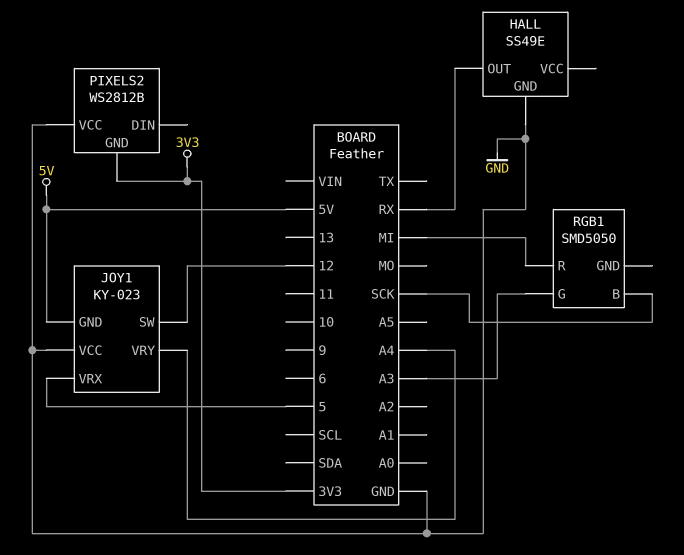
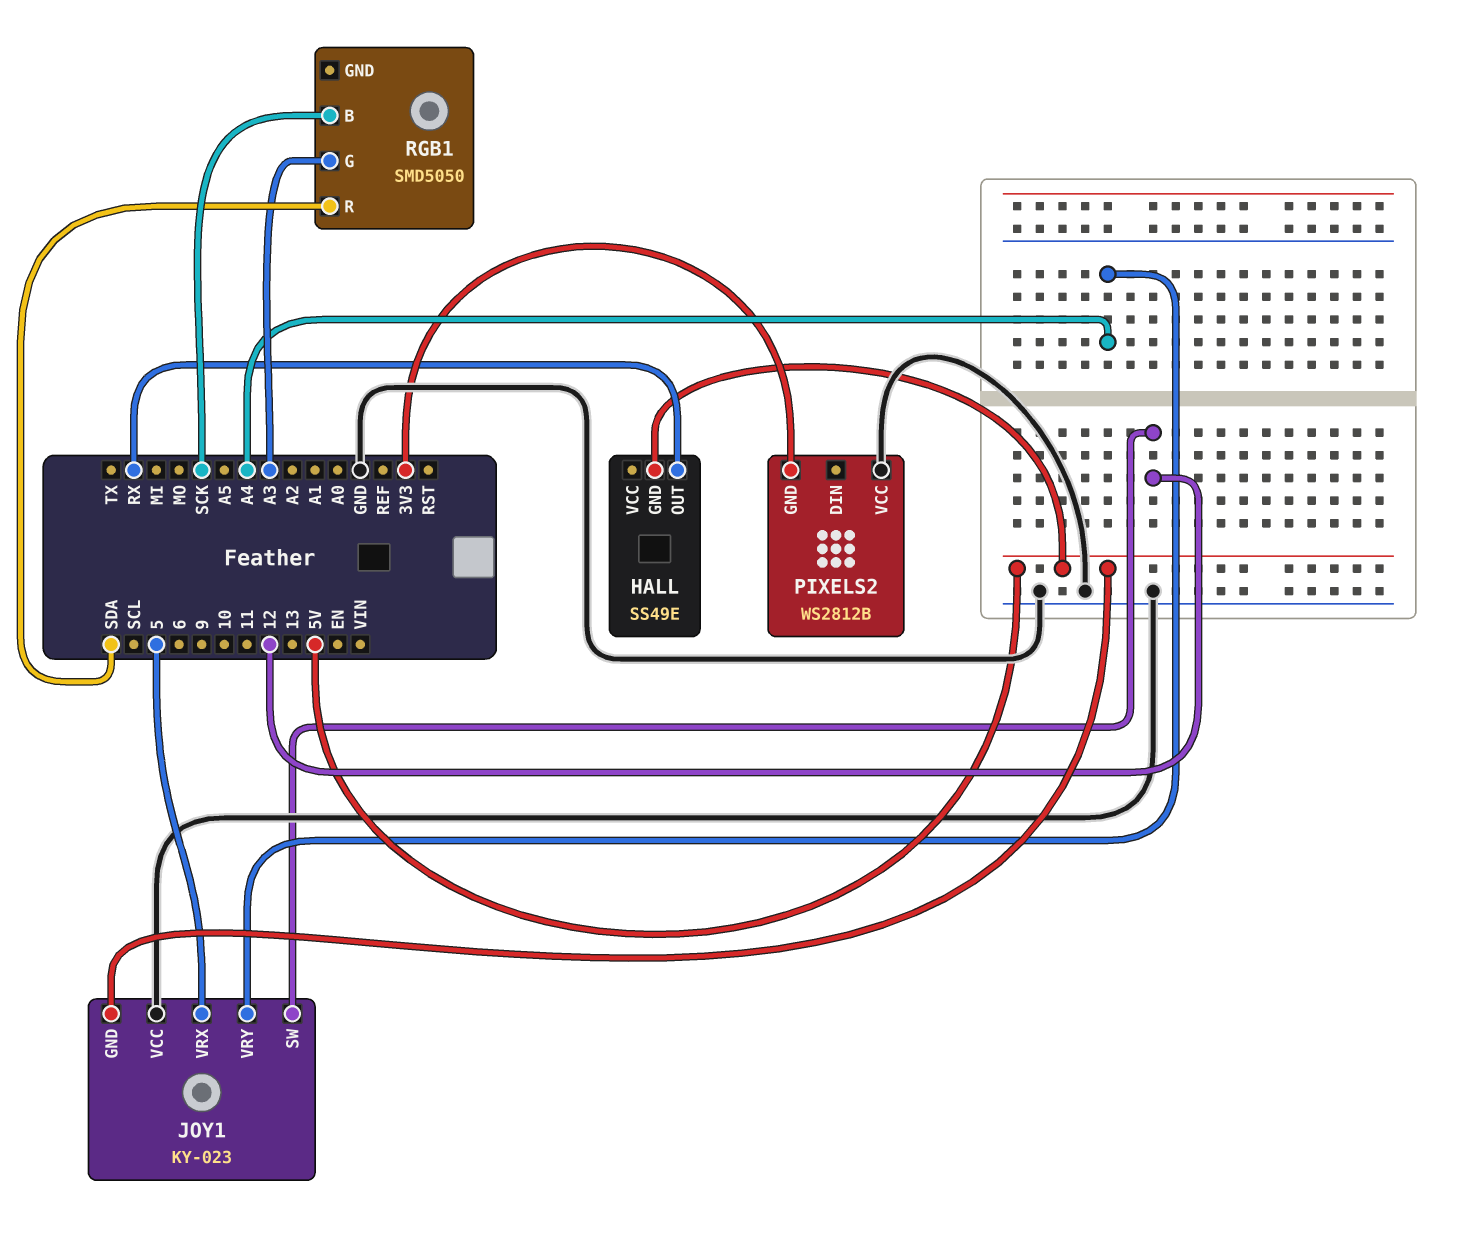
HALL pin GND: GND -> 5V
RGB1 pin R: MI -> SDA

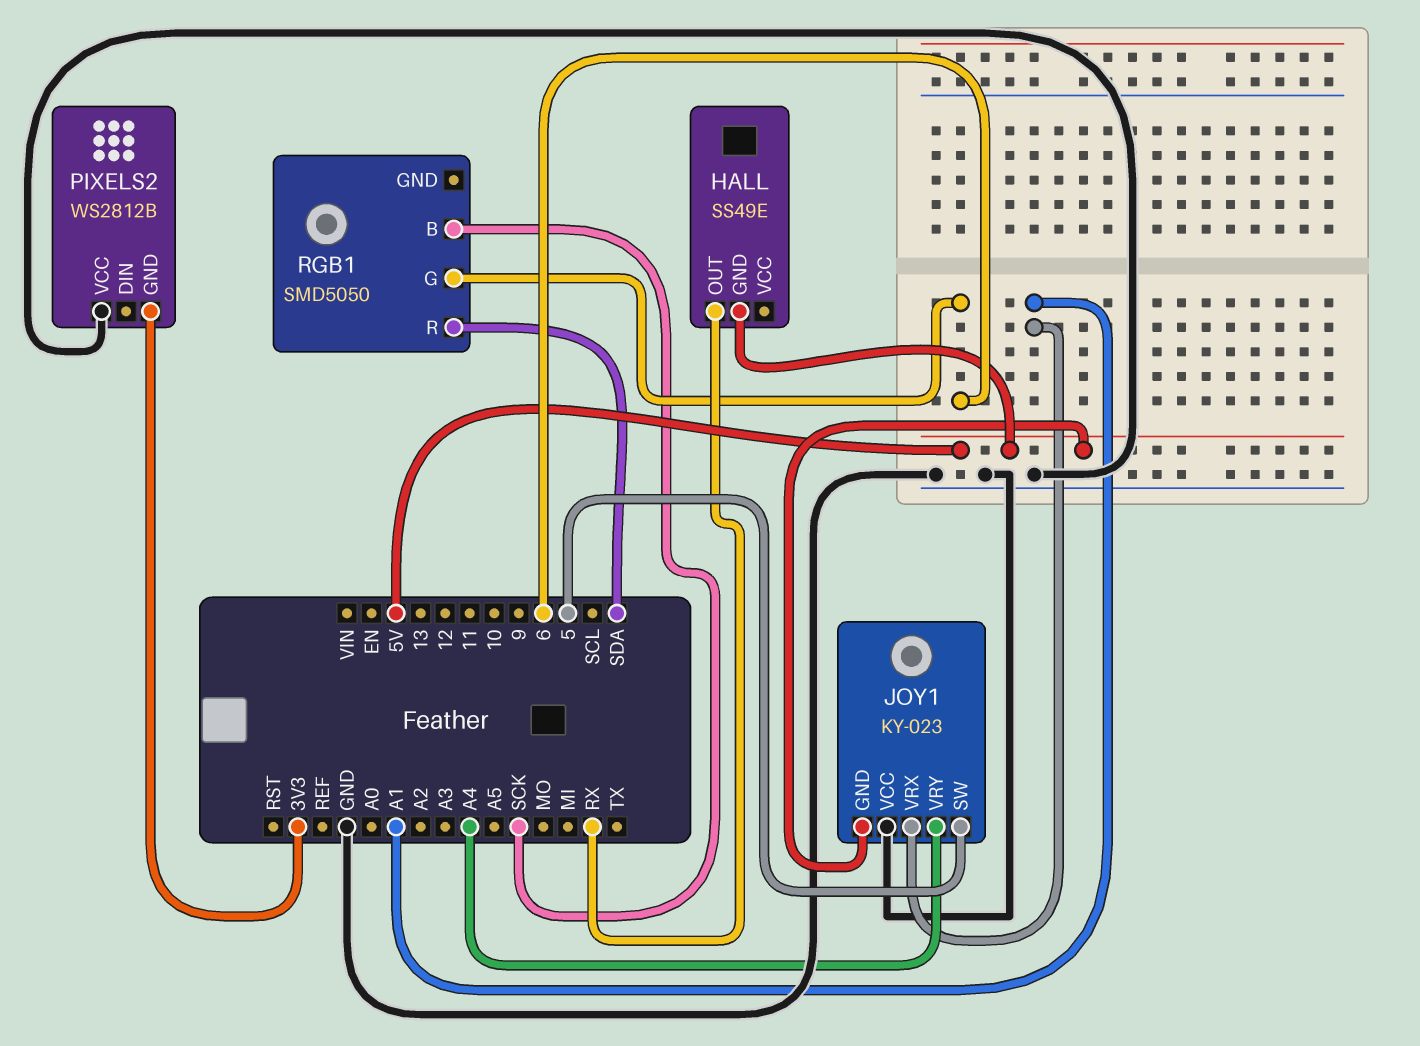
JOY1 pin SW: 12 -> 5
JOY1 pin VRX: 5 -> A1
RGB1 pin G: A3 -> 6

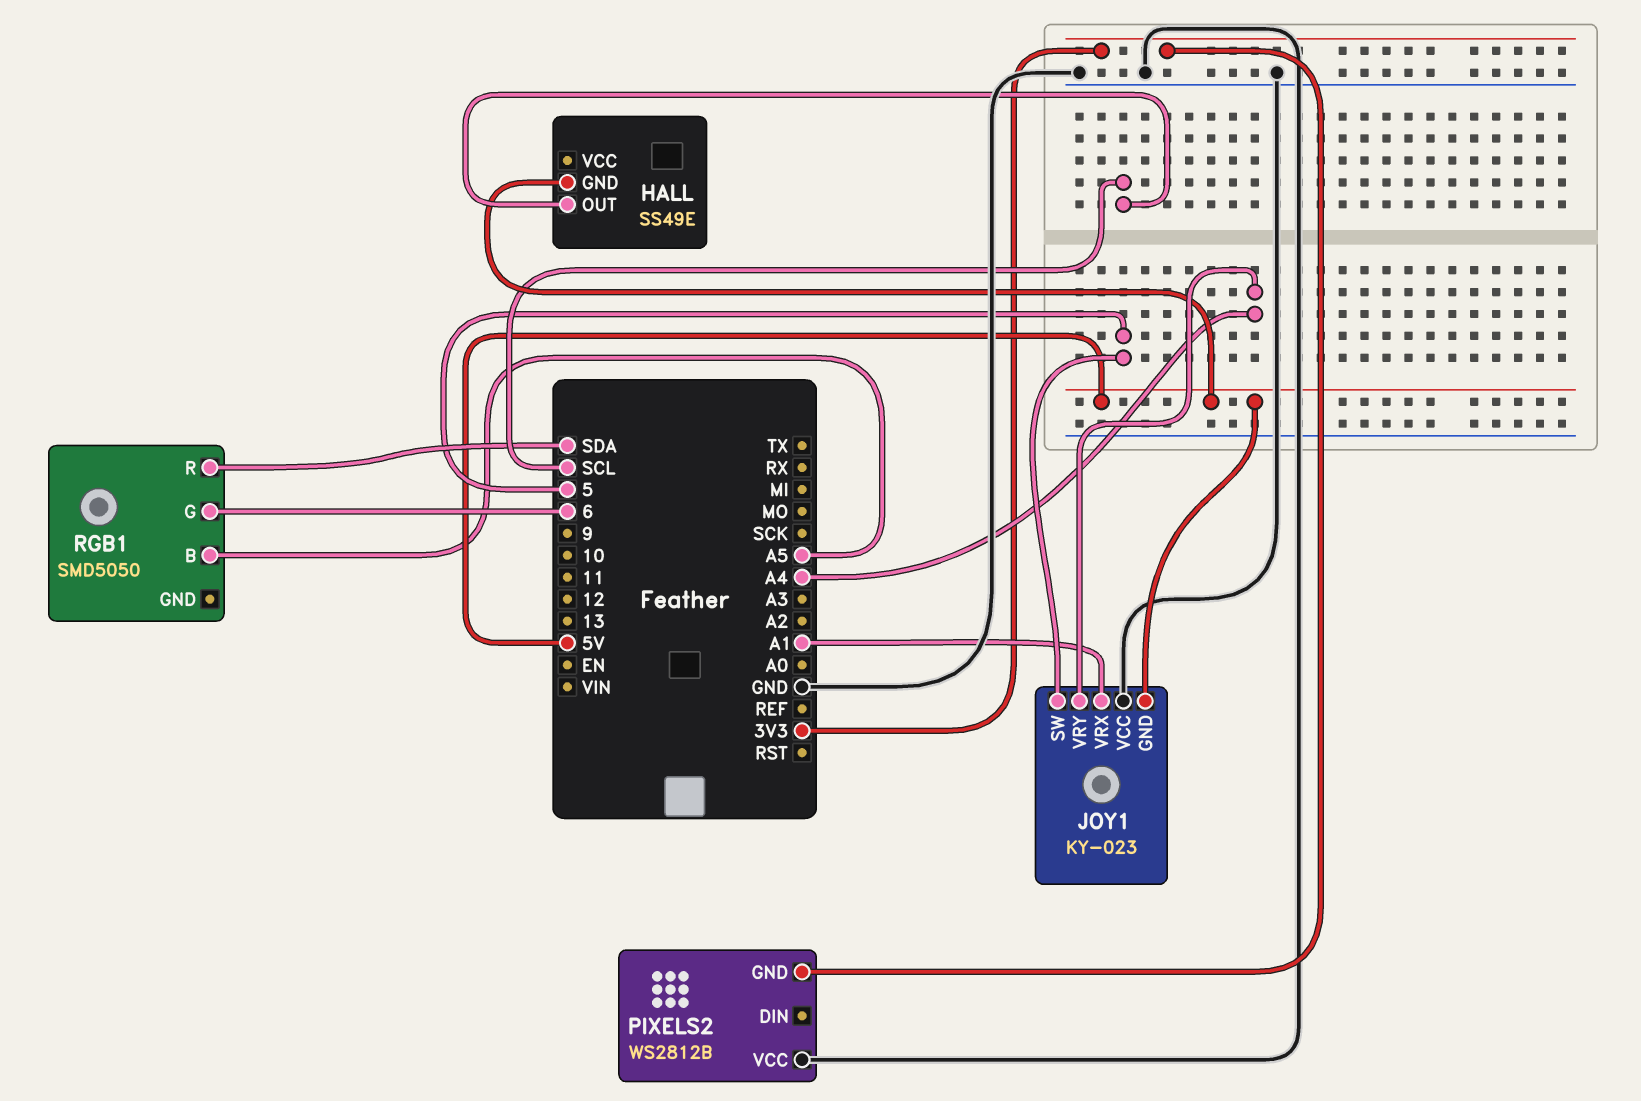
HALL pin OUT: RX -> SCL
RGB1 pin B: SCK -> A5

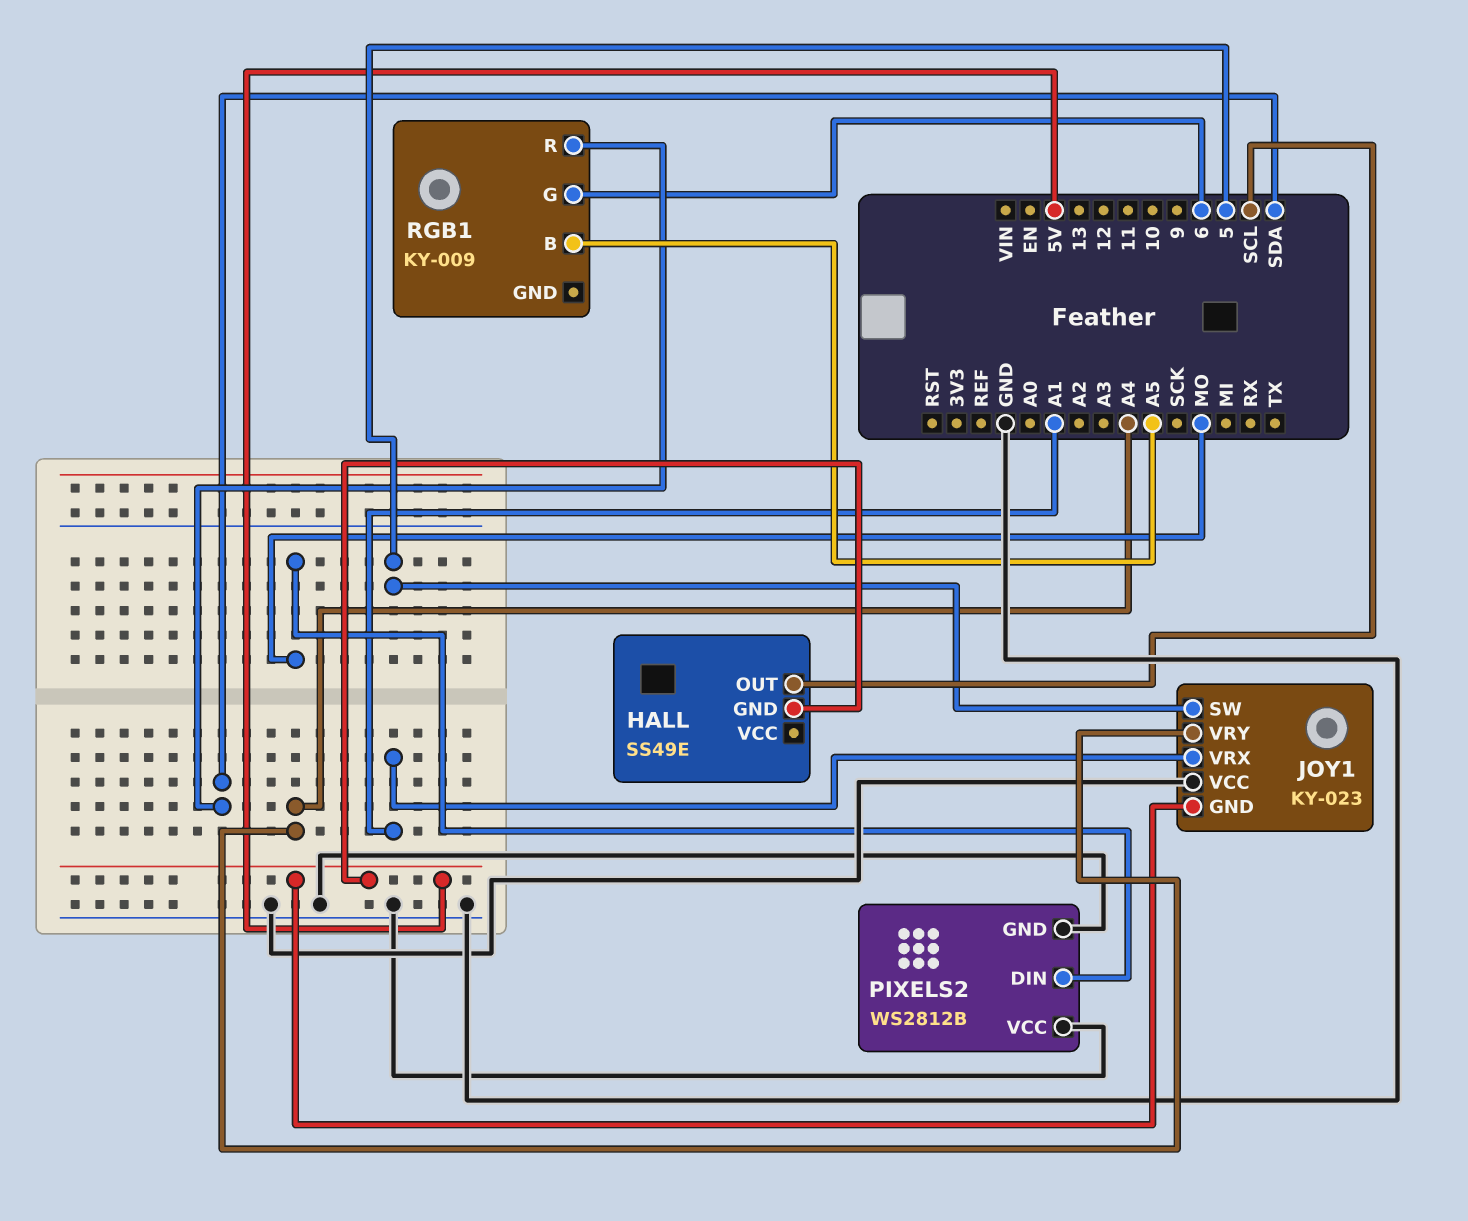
PIXELS2 pin DIN: none -> MO
PIXELS2 pin GND: 3V3 -> GND
RGB1: SMD5050 -> KY-009

